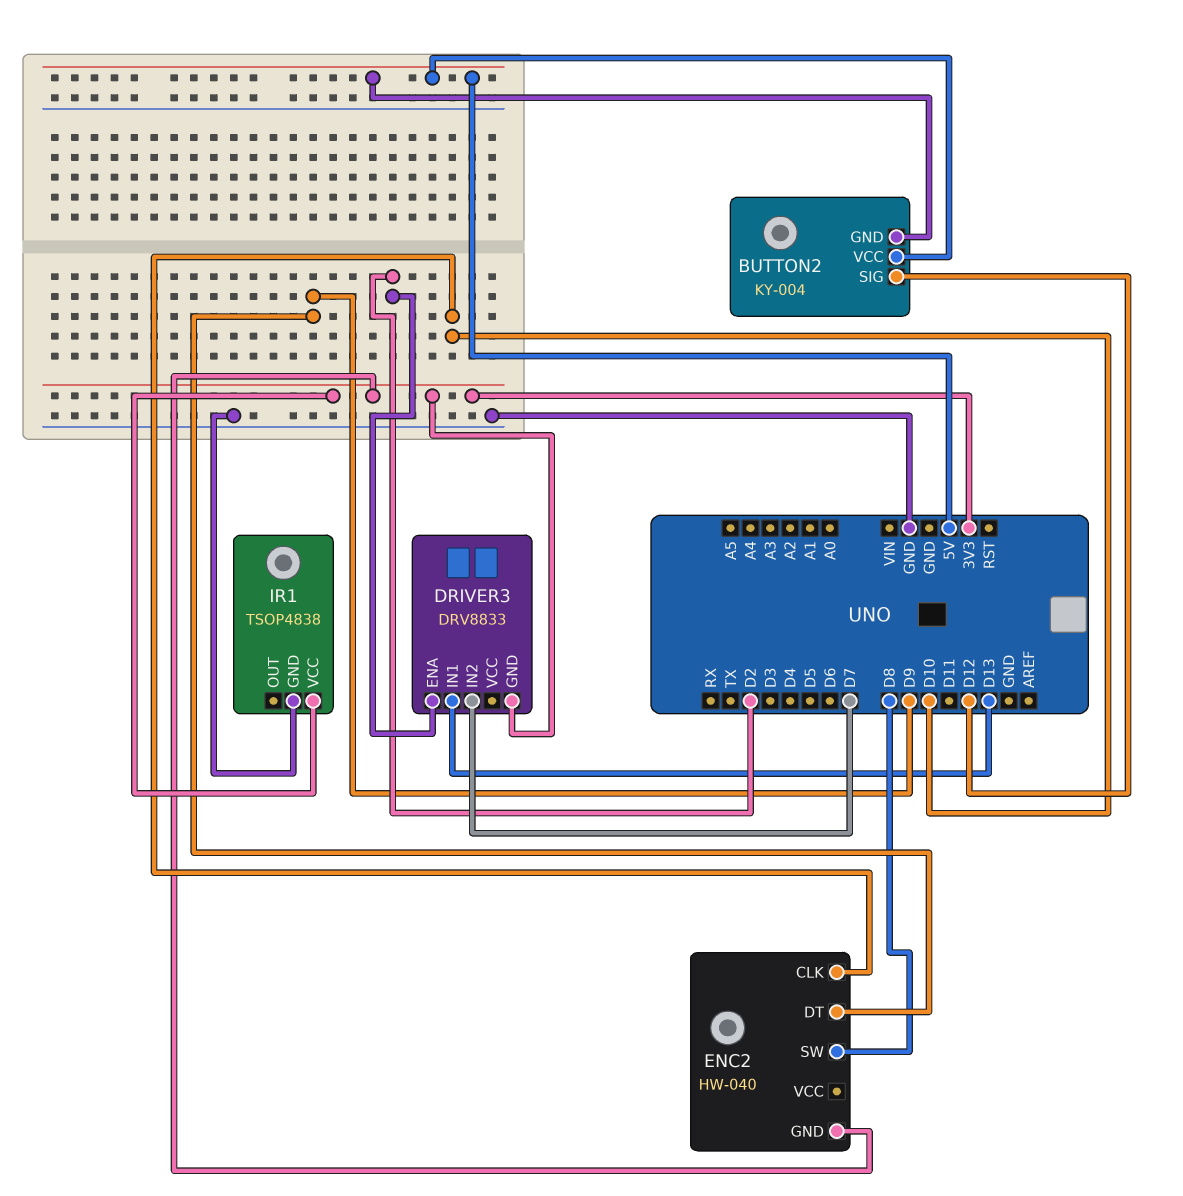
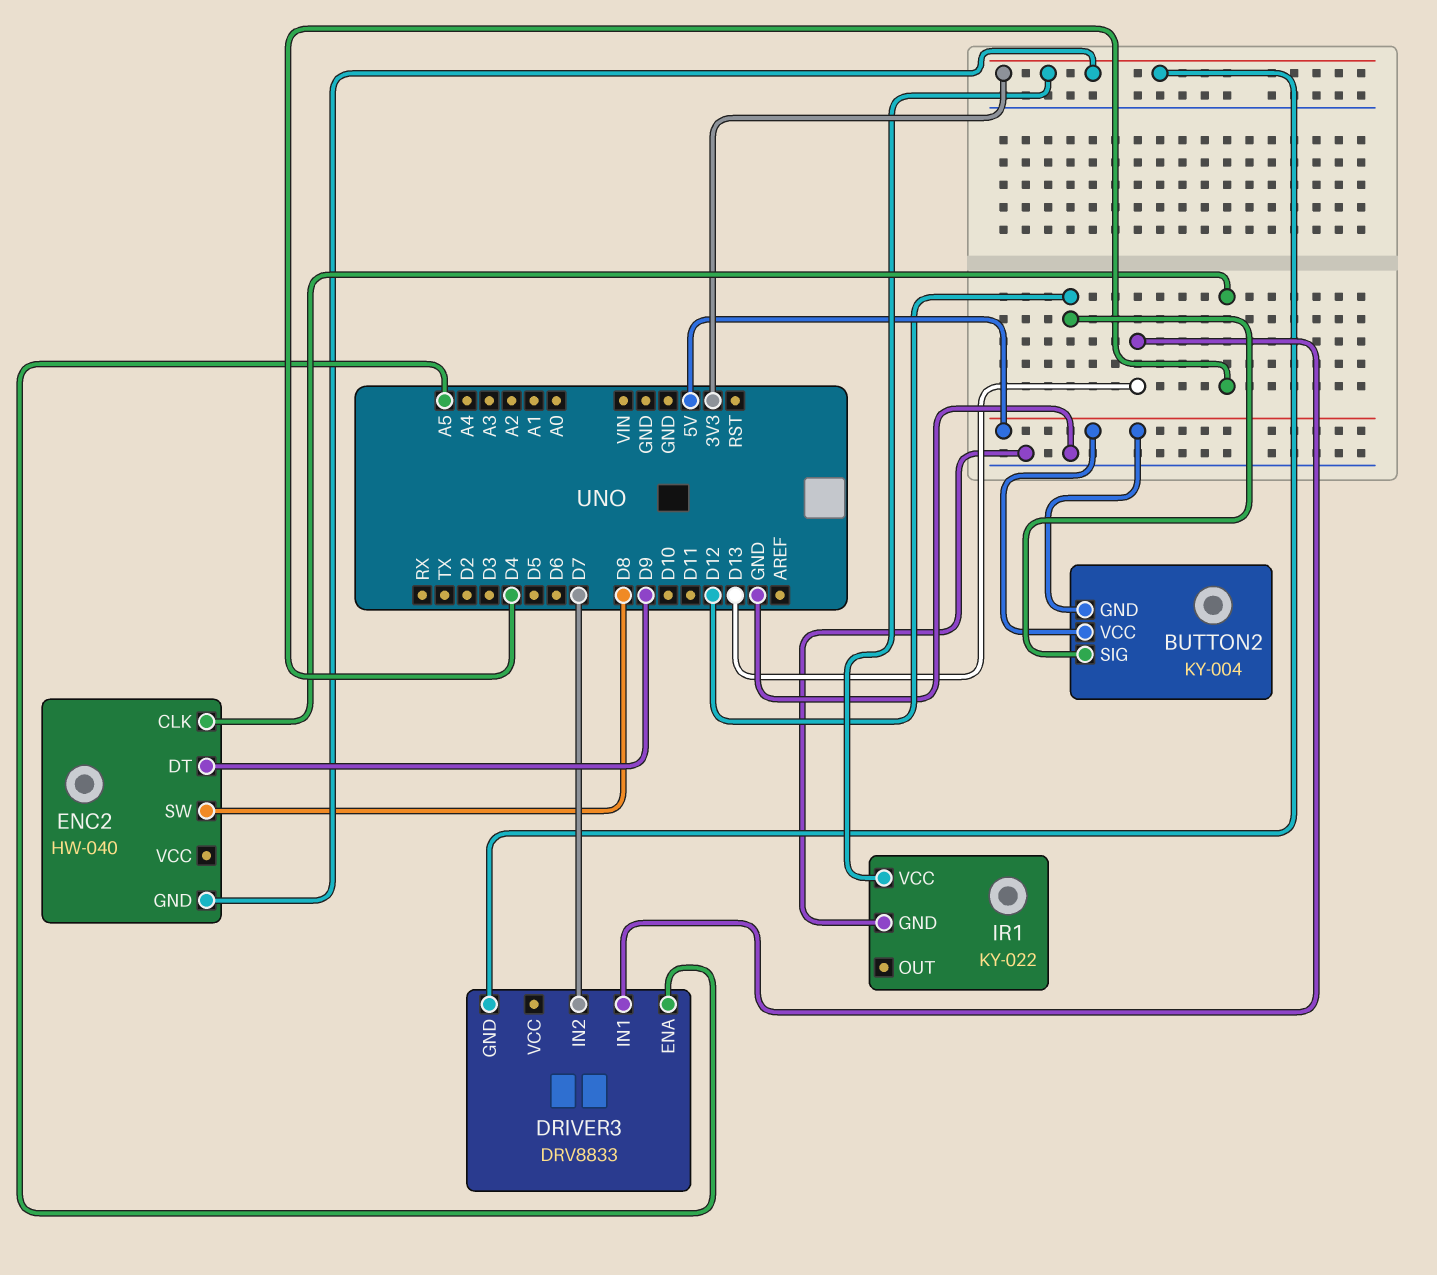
DRIVER3 pin ENA: D2 -> A5
ENC2 pin CLK: D10 -> D4
IR1: TSOP4838 -> KY-022

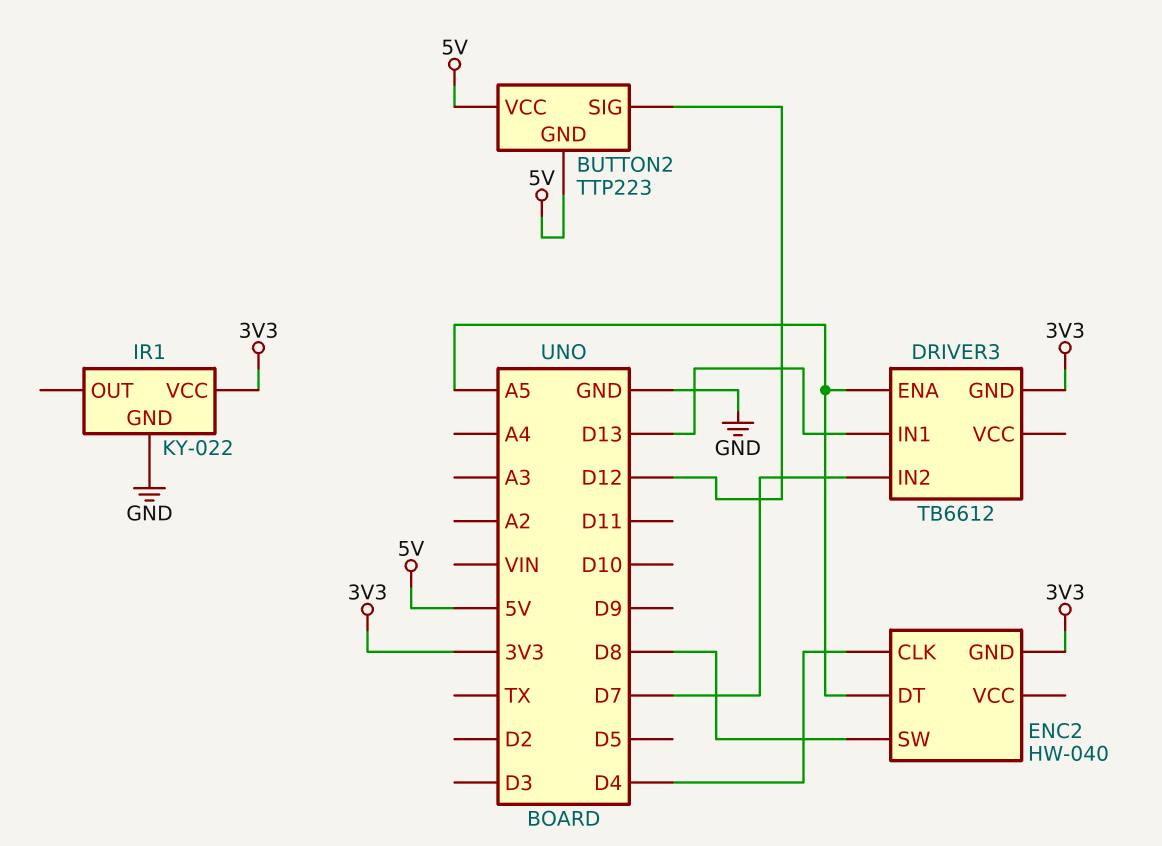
BUTTON2: KY-004 -> TTP223
DRIVER3: DRV8833 -> TB6612
ENC2 pin DT: D9 -> A5

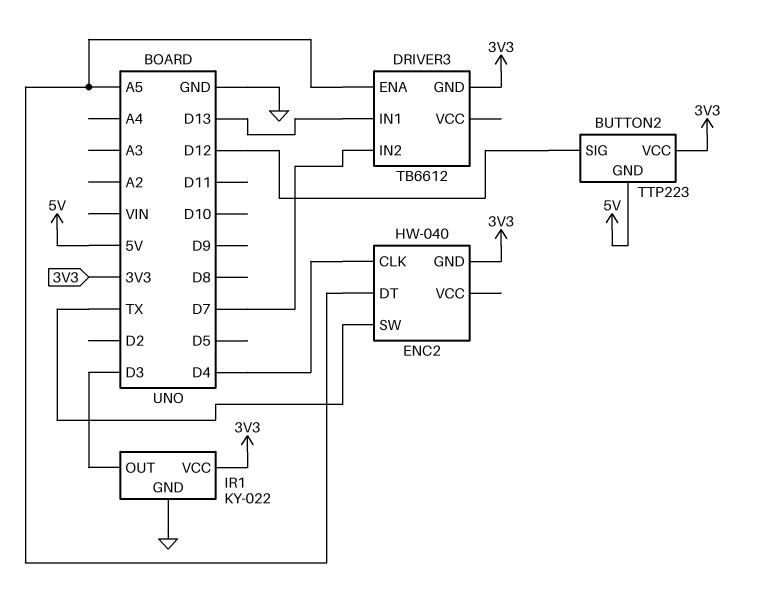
BUTTON2 pin VCC: 5V -> 3V3
ENC2 pin SW: D8 -> TX
IR1 pin OUT: none -> D3

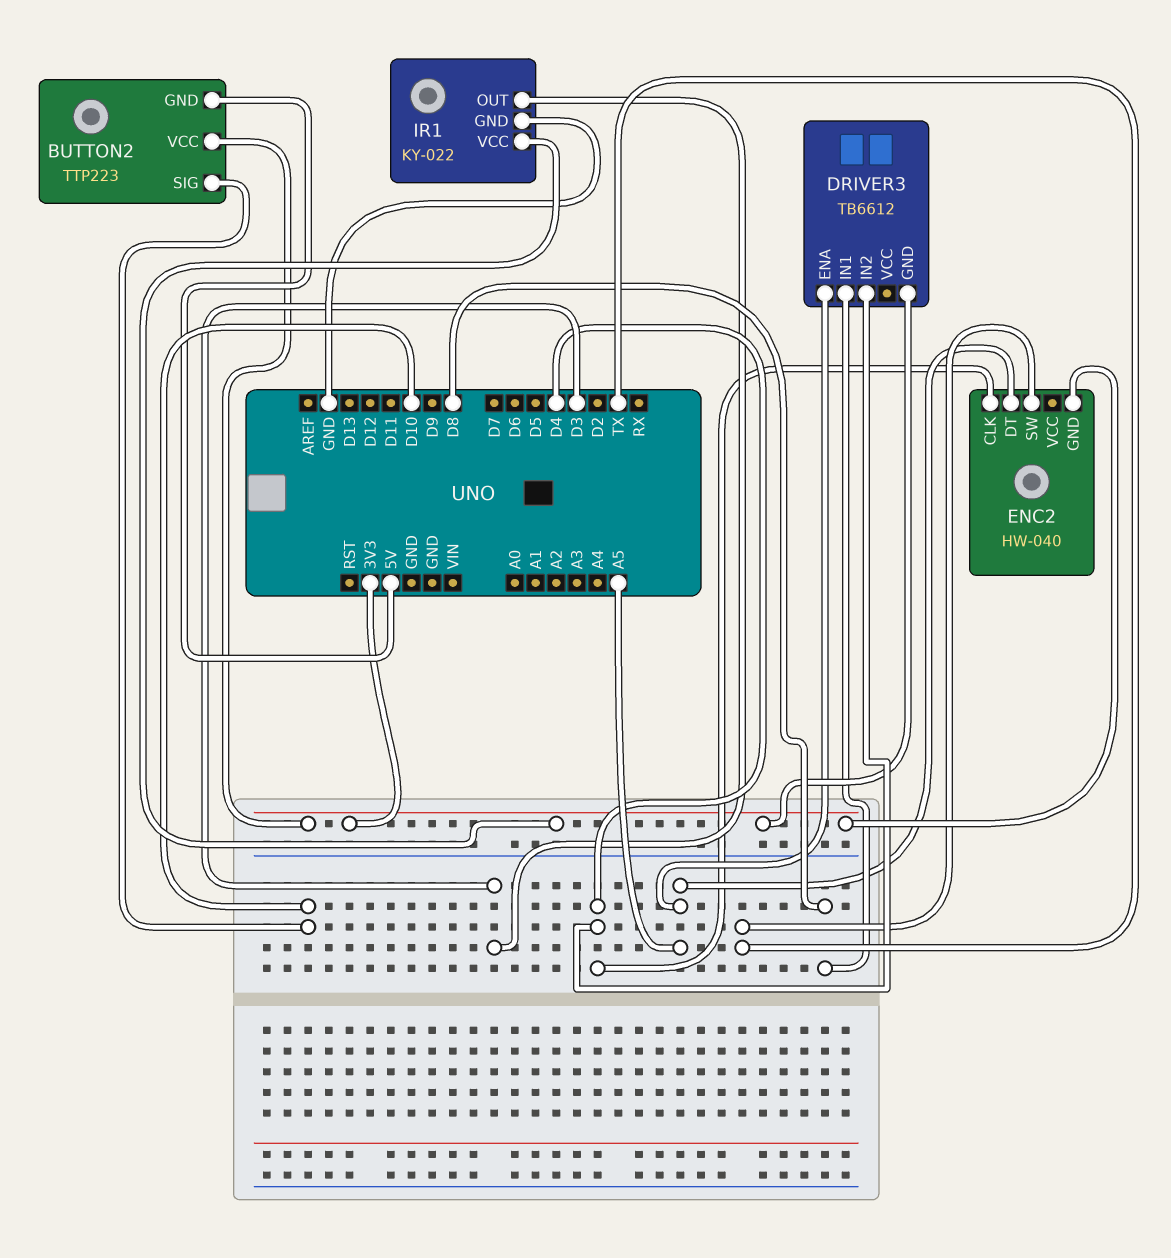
BUTTON2 pin SIG: D12 -> D10
DRIVER3 pin IN1: D13 -> D8
DRIVER3 pin IN2: D7 -> D4

